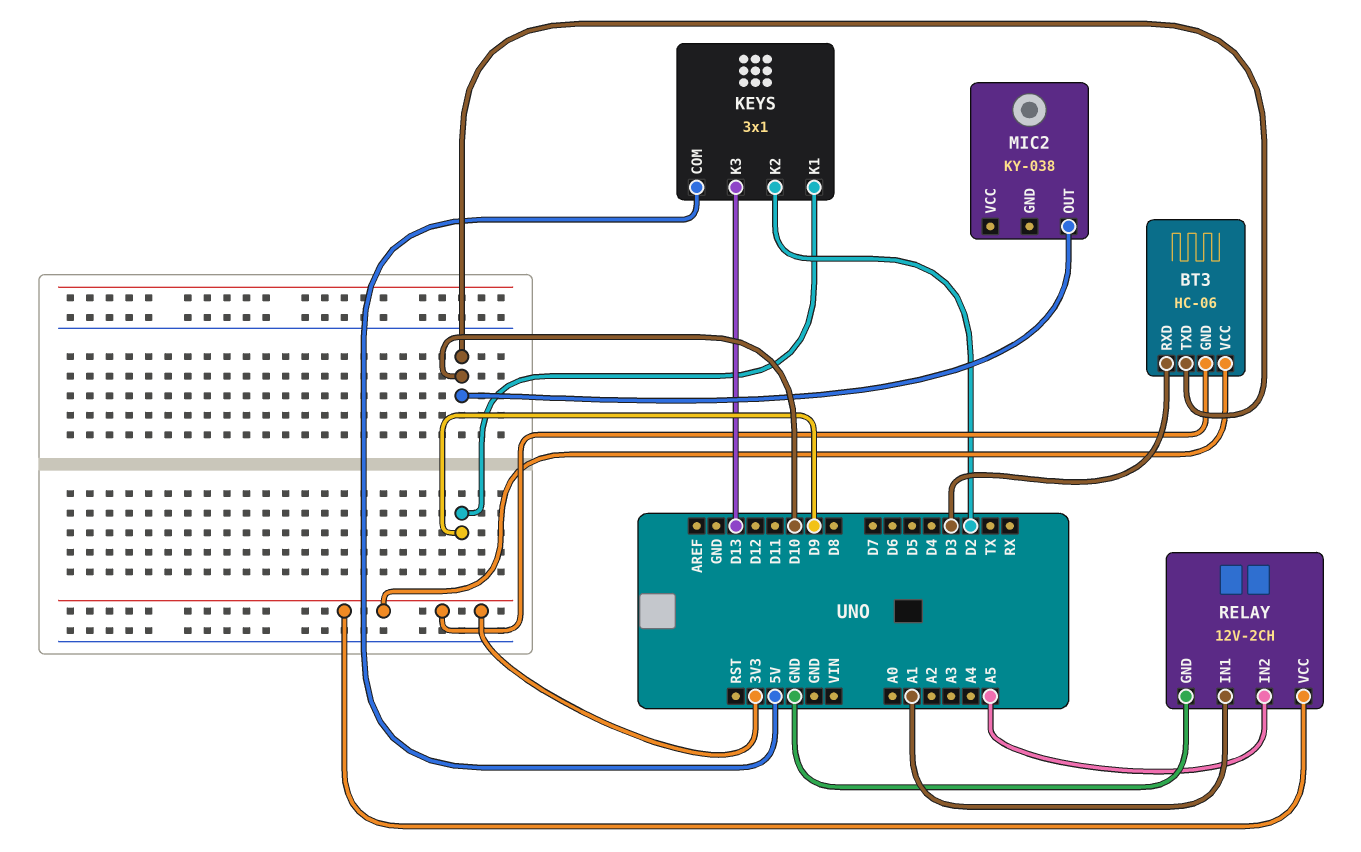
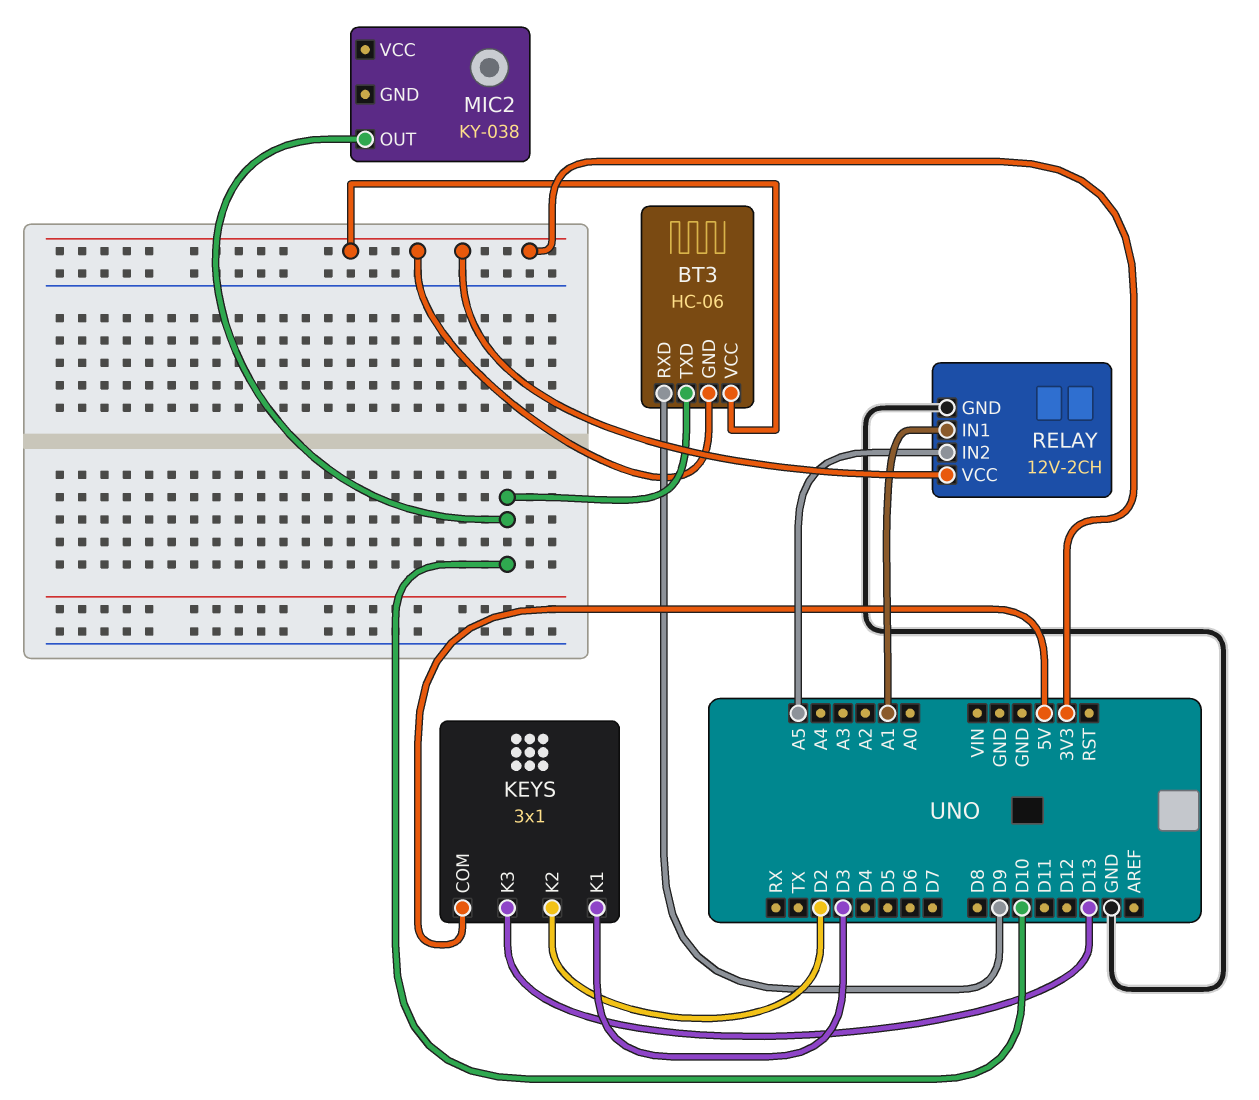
BT3 pin RXD: D3 -> D9
KEYS pin K1: D9 -> D3

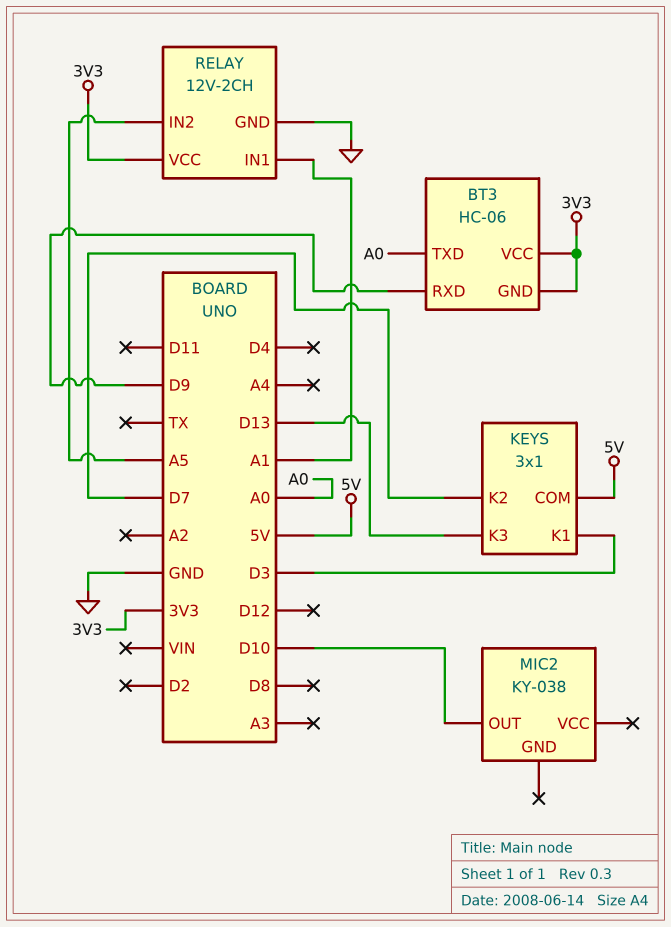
BT3 pin TXD: D10 -> A0
KEYS pin K2: D2 -> D7

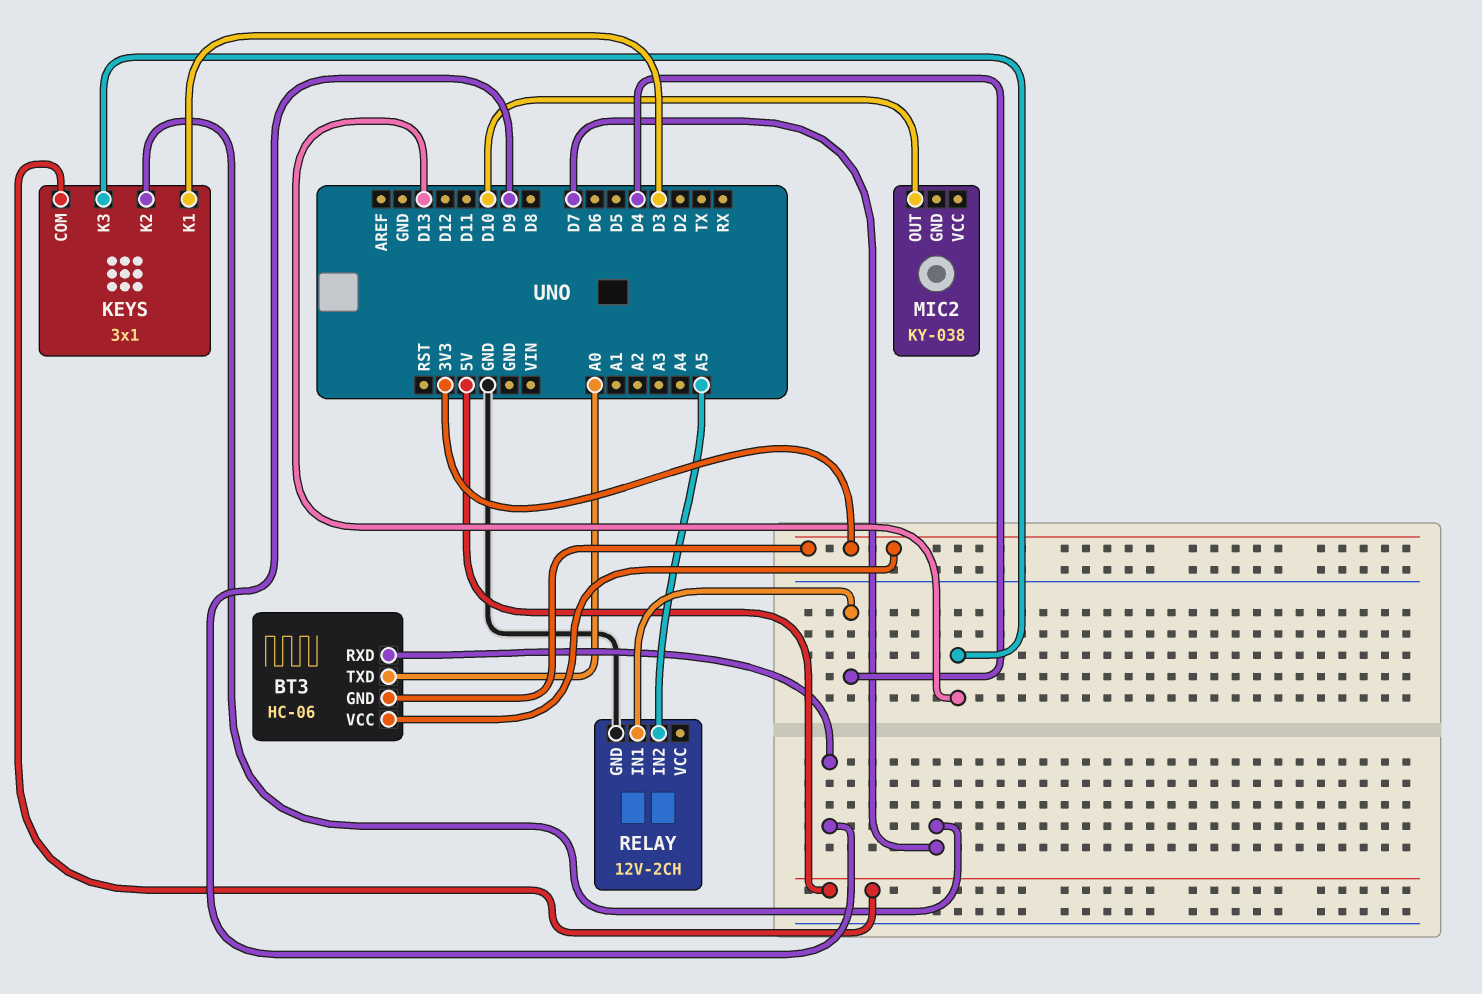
RELAY pin IN1: A1 -> D4
RELAY pin VCC: 3V3 -> none

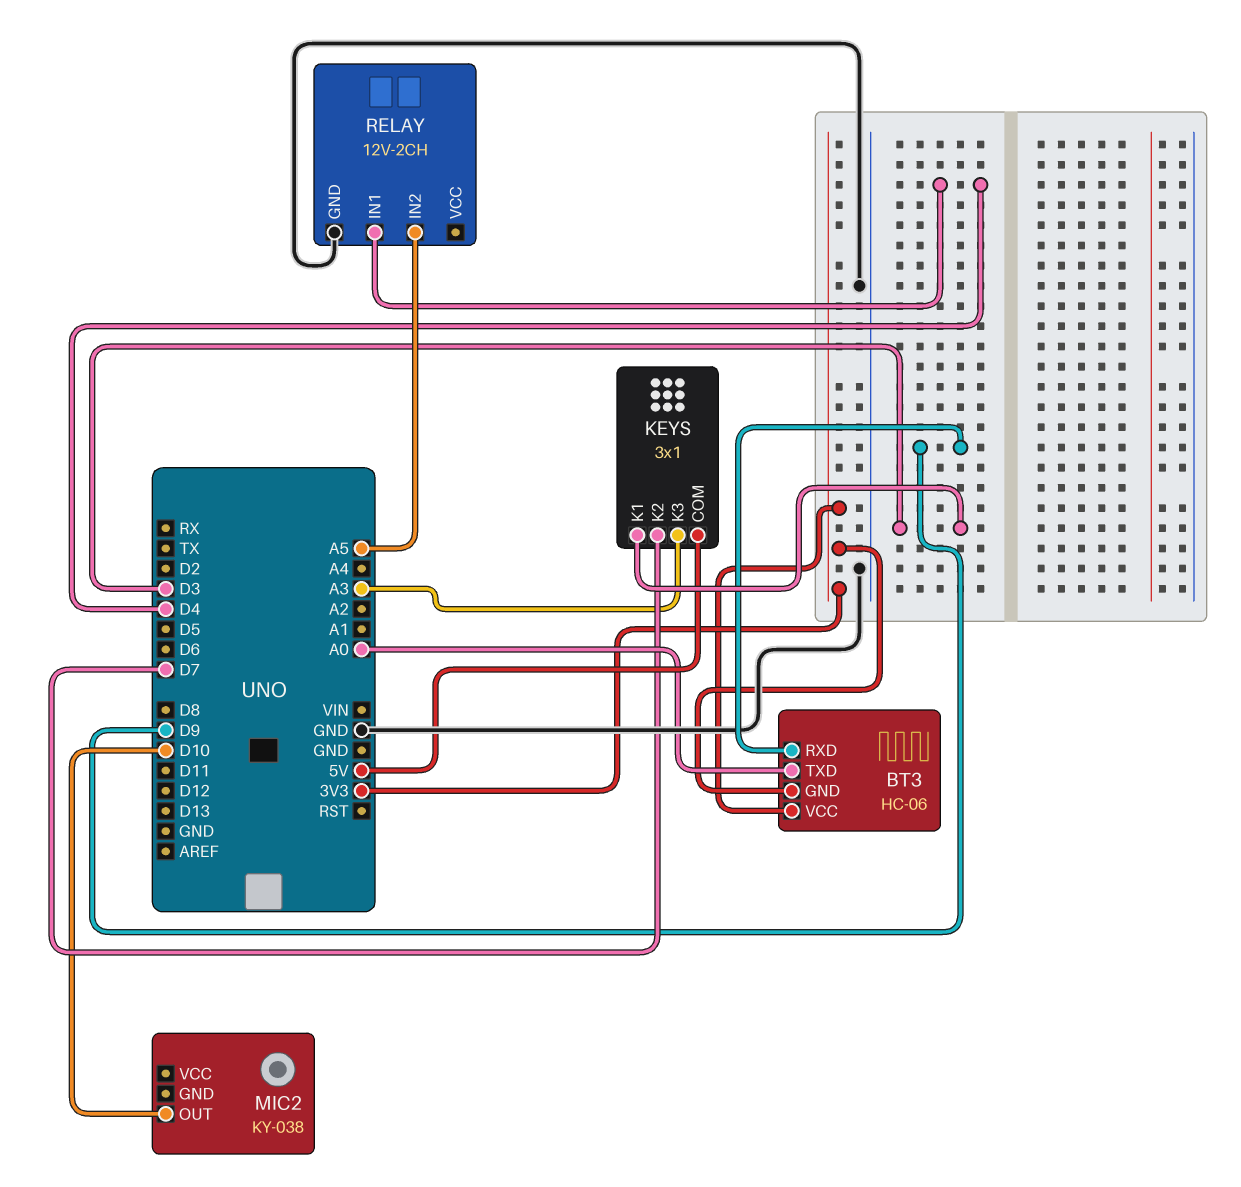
KEYS pin K3: D13 -> A3

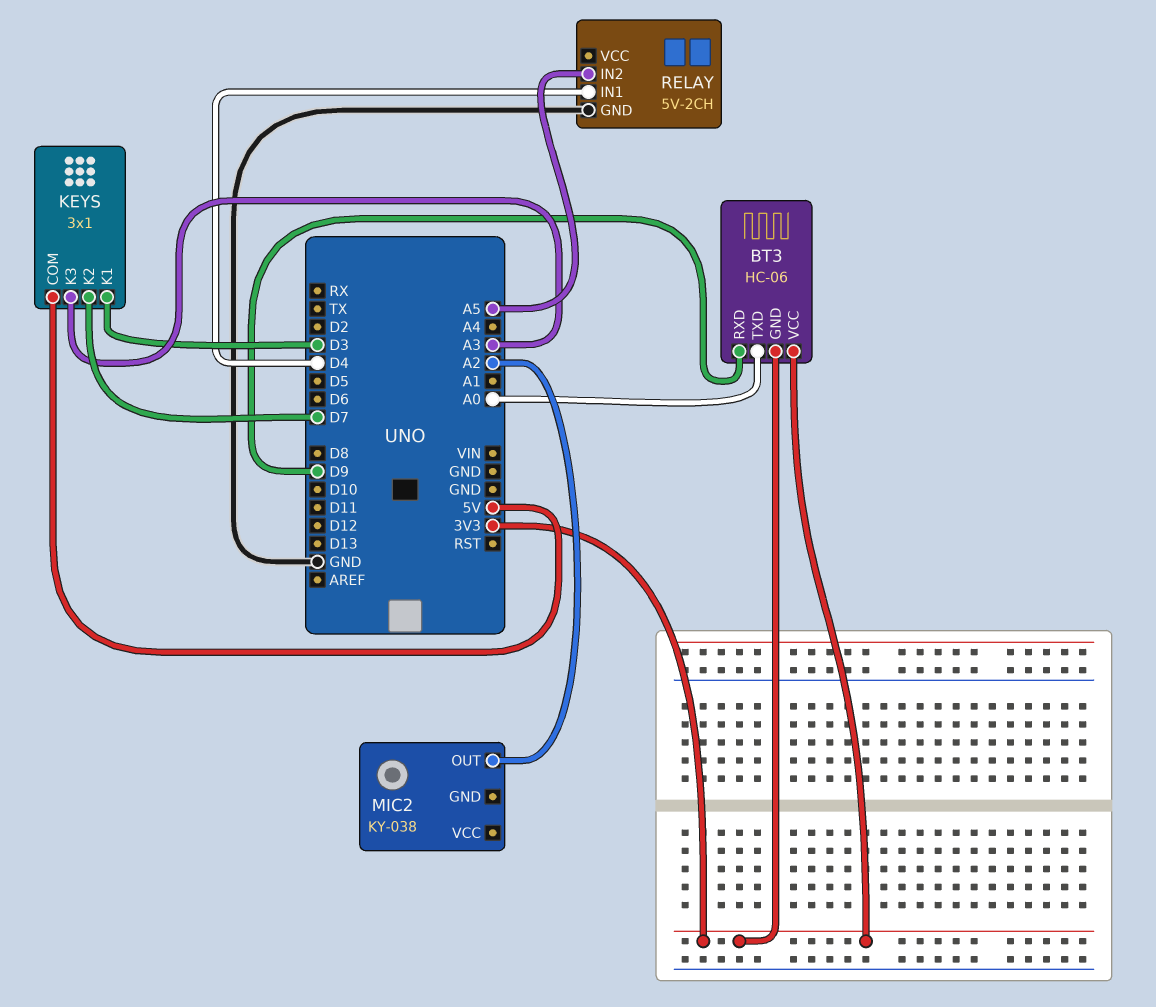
MIC2 pin OUT: D10 -> A2
RELAY: 12V-2CH -> 5V-2CH

